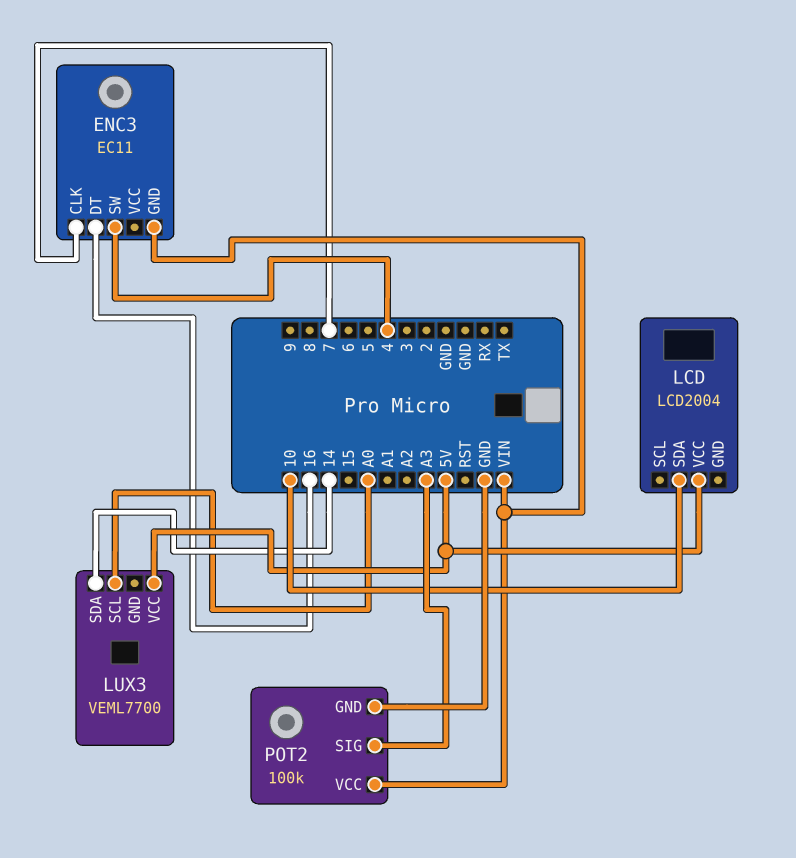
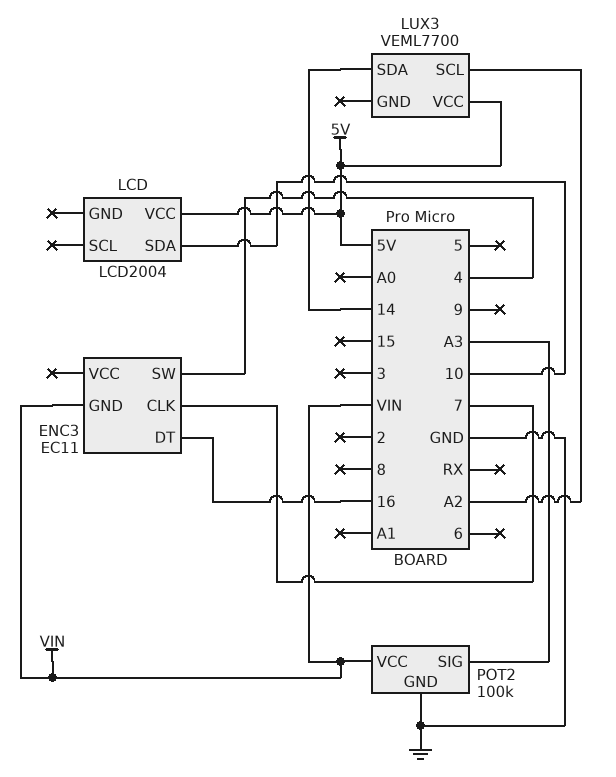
LUX3 pin SCL: A0 -> A2

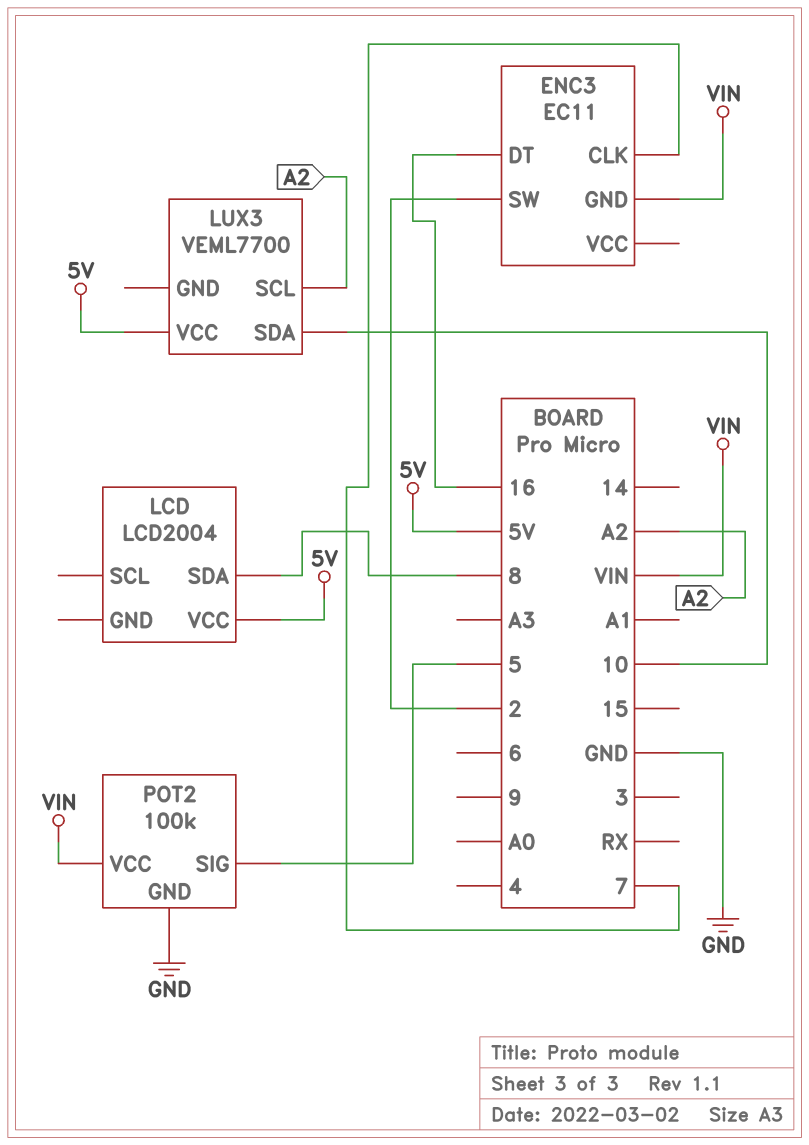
ENC3 pin SW: 4 -> 2
LCD pin SDA: 10 -> 8
LUX3 pin SDA: 14 -> 10
POT2 pin SIG: A3 -> 5

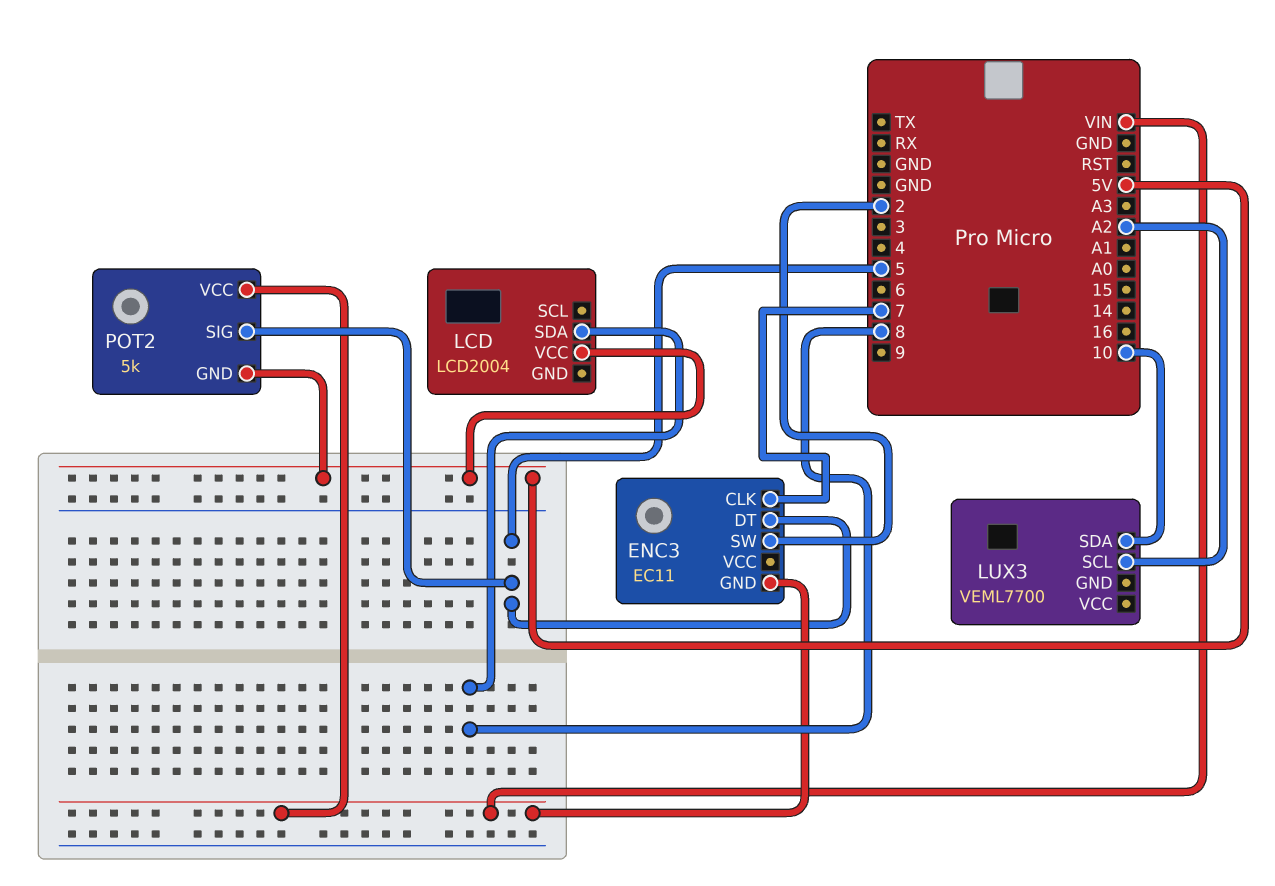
ENC3 pin DT: 16 -> 5
LUX3 pin VCC: 5V -> none
POT2: 100k -> 5k
POT2 pin GND: GND -> 5V

